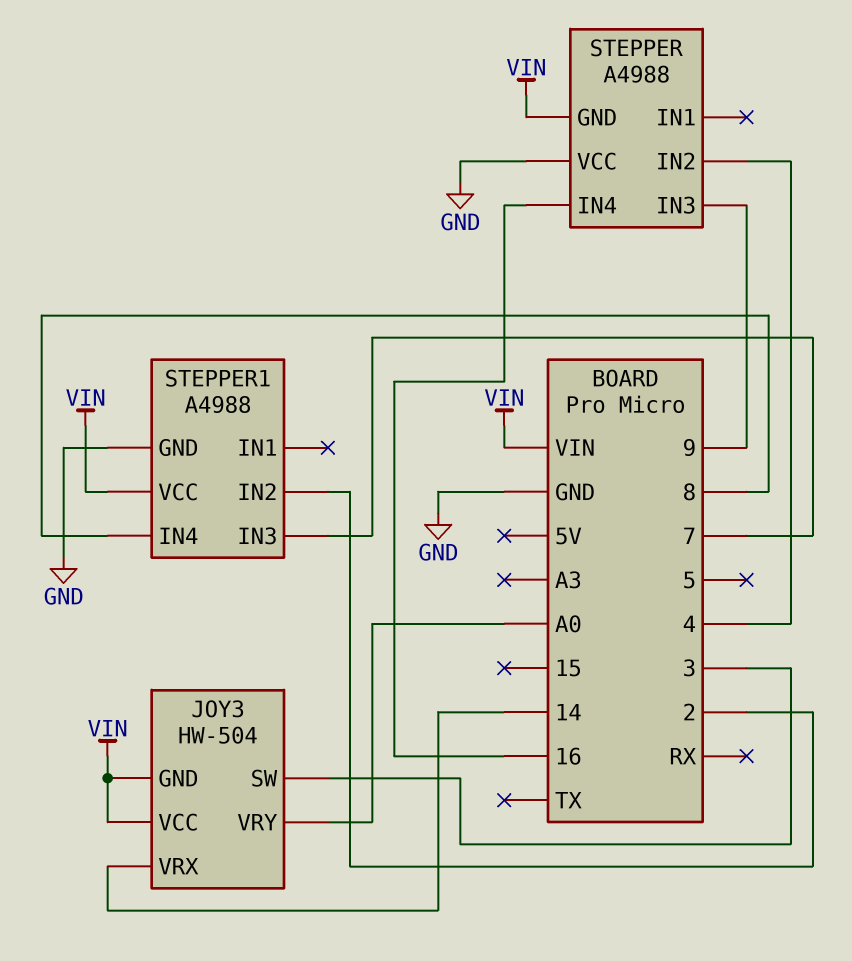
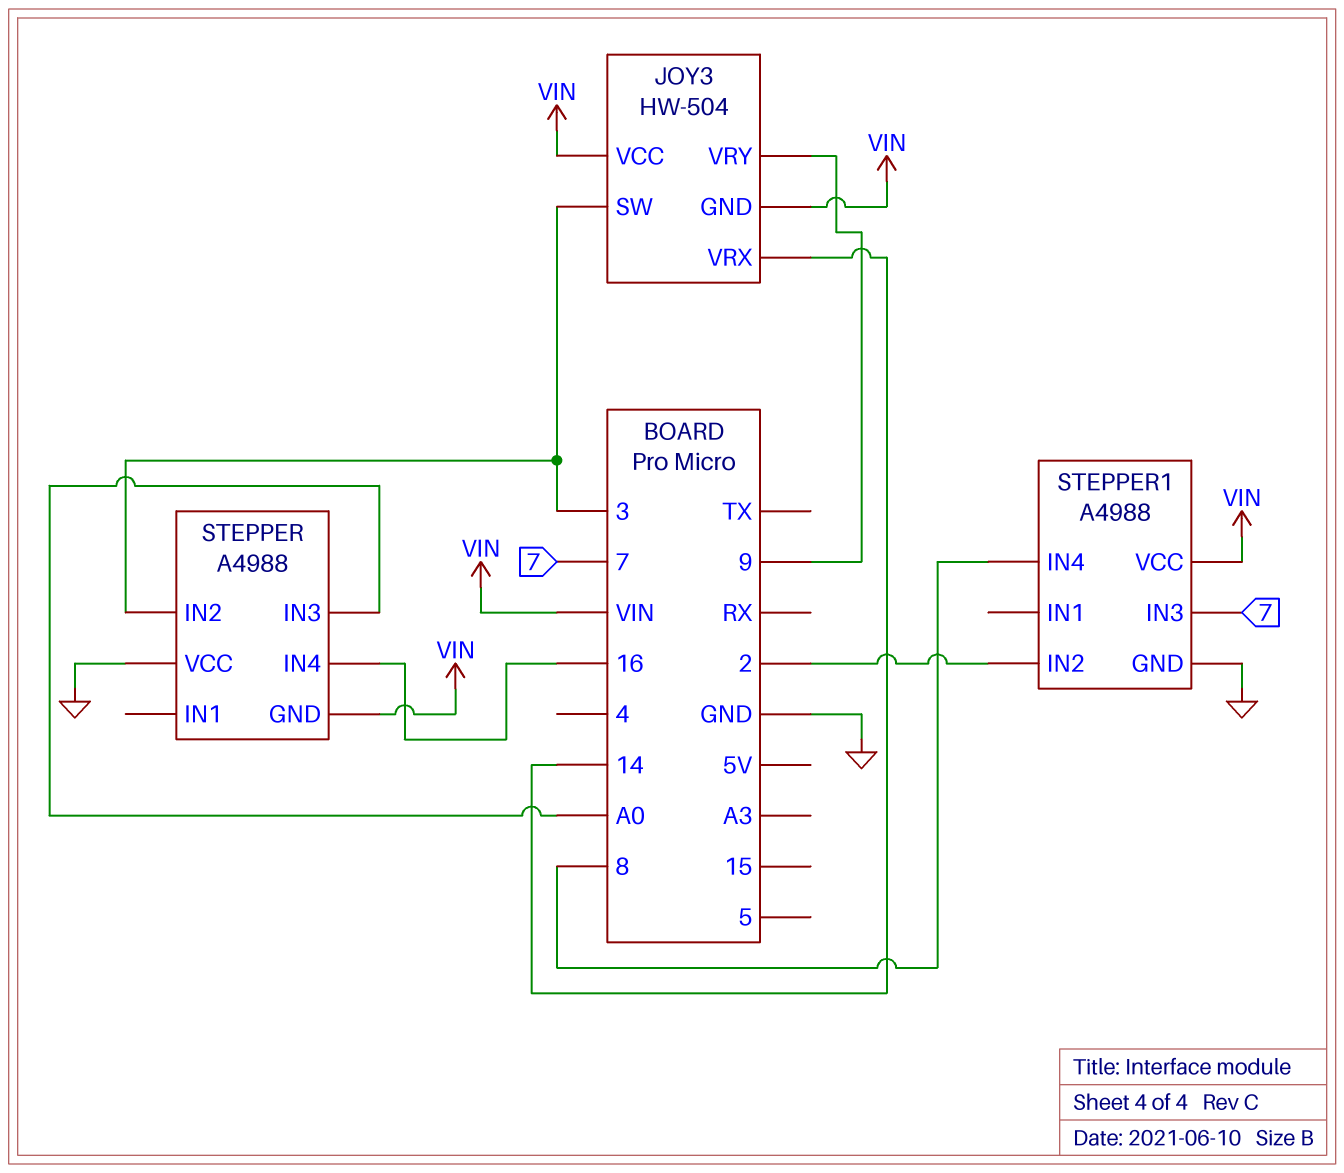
JOY3 pin VRY: A0 -> 9
STEPPER pin IN2: 4 -> 3
STEPPER pin IN3: 9 -> A0

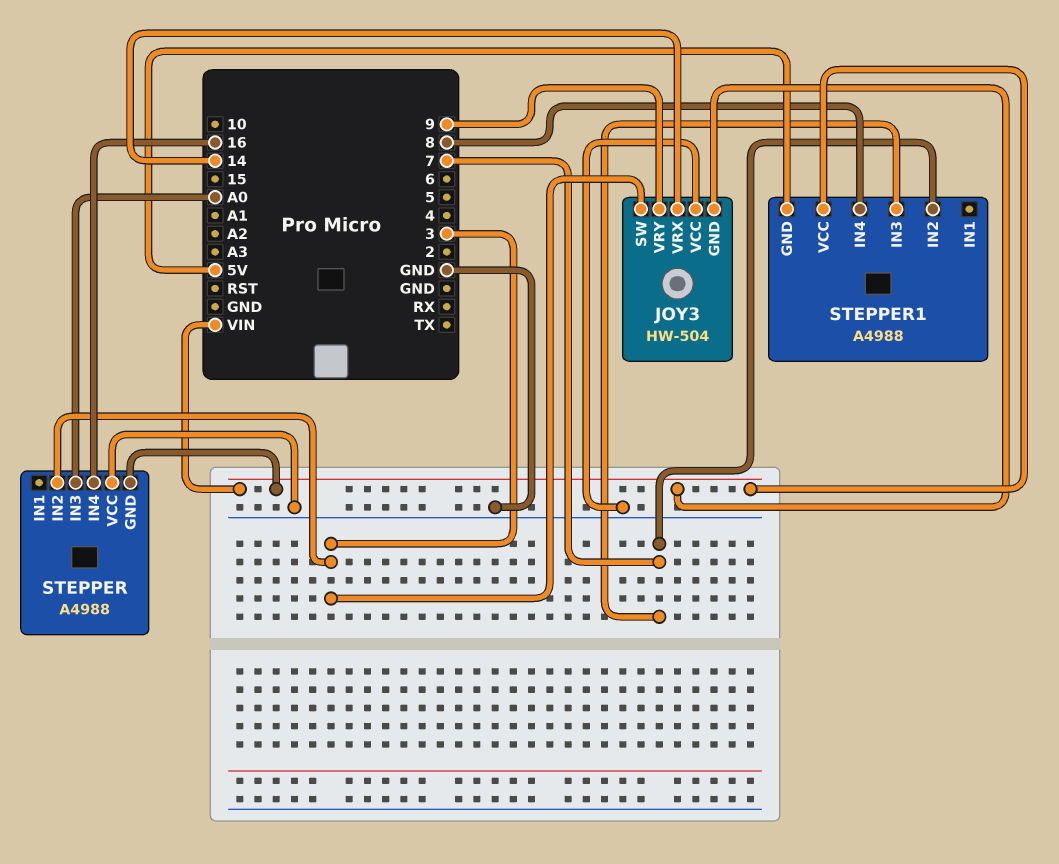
JOY3 pin VCC: VIN -> GND
STEPPER1 pin GND: GND -> 5V
STEPPER1 pin IN2: 2 -> 7

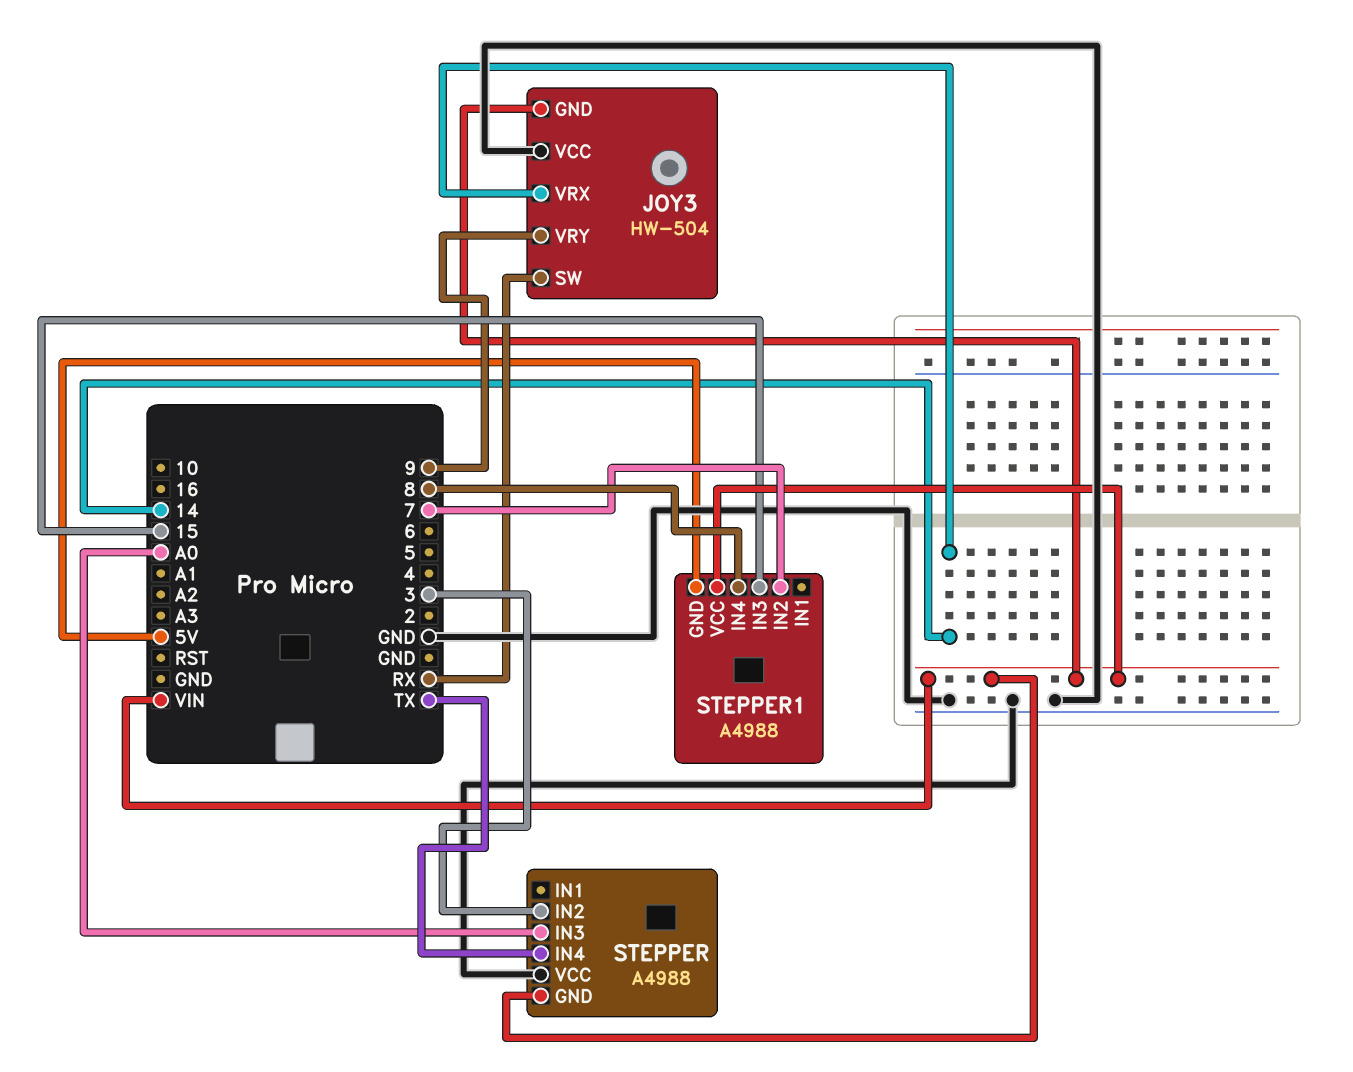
JOY3 pin SW: 3 -> RX
STEPPER pin IN4: 16 -> TX
STEPPER1 pin IN3: 7 -> 15

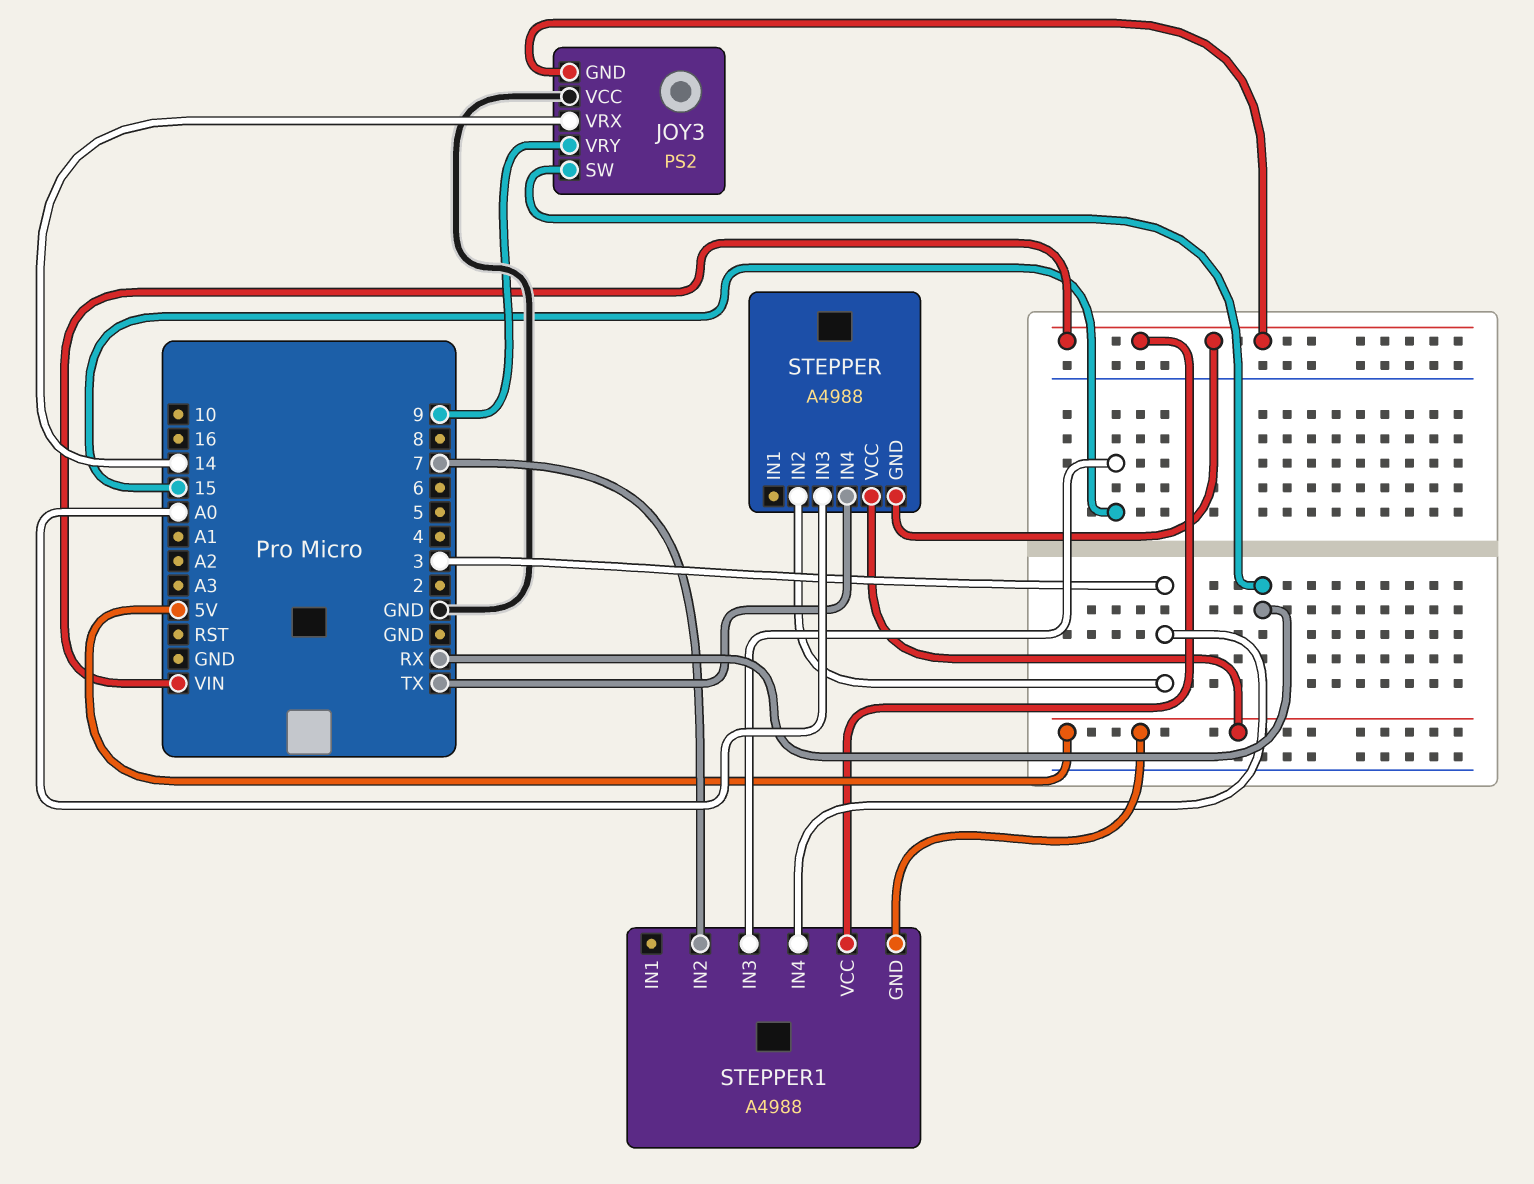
JOY3: HW-504 -> PS2
STEPPER pin VCC: GND -> 5V
STEPPER1 pin IN4: 8 -> 3

